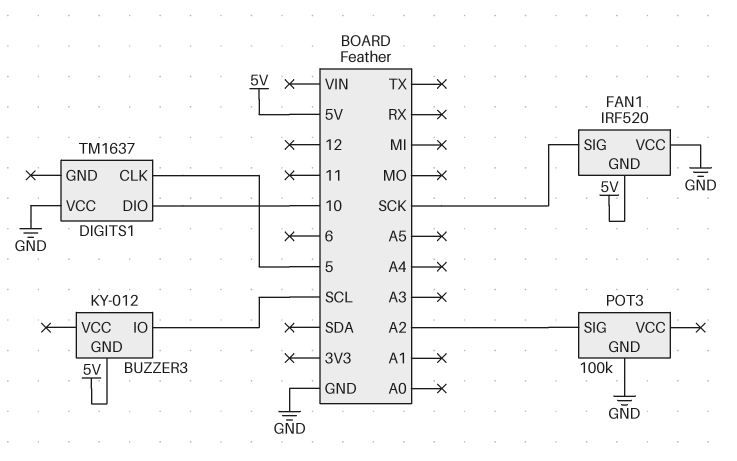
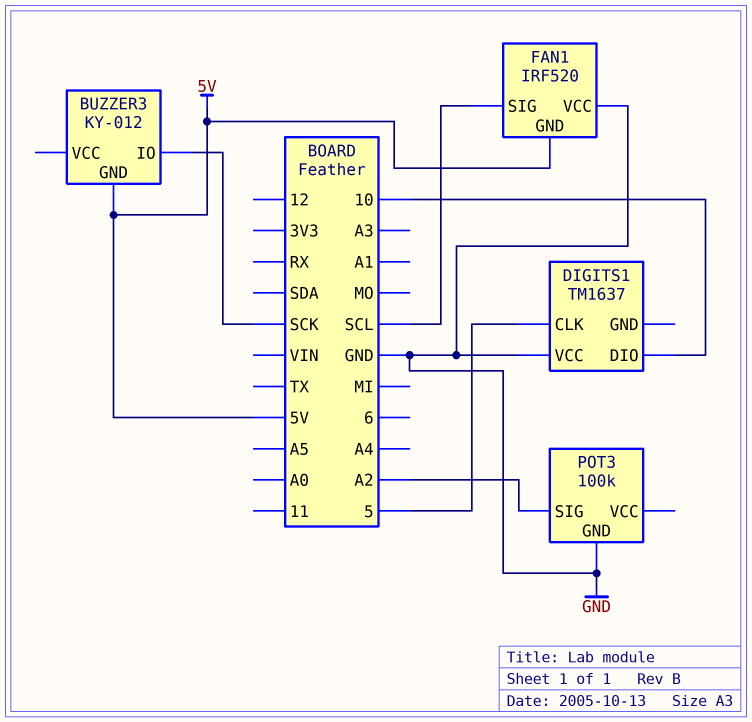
BUZZER3 pin IO: SCL -> SCK
FAN1 pin SIG: SCK -> SCL

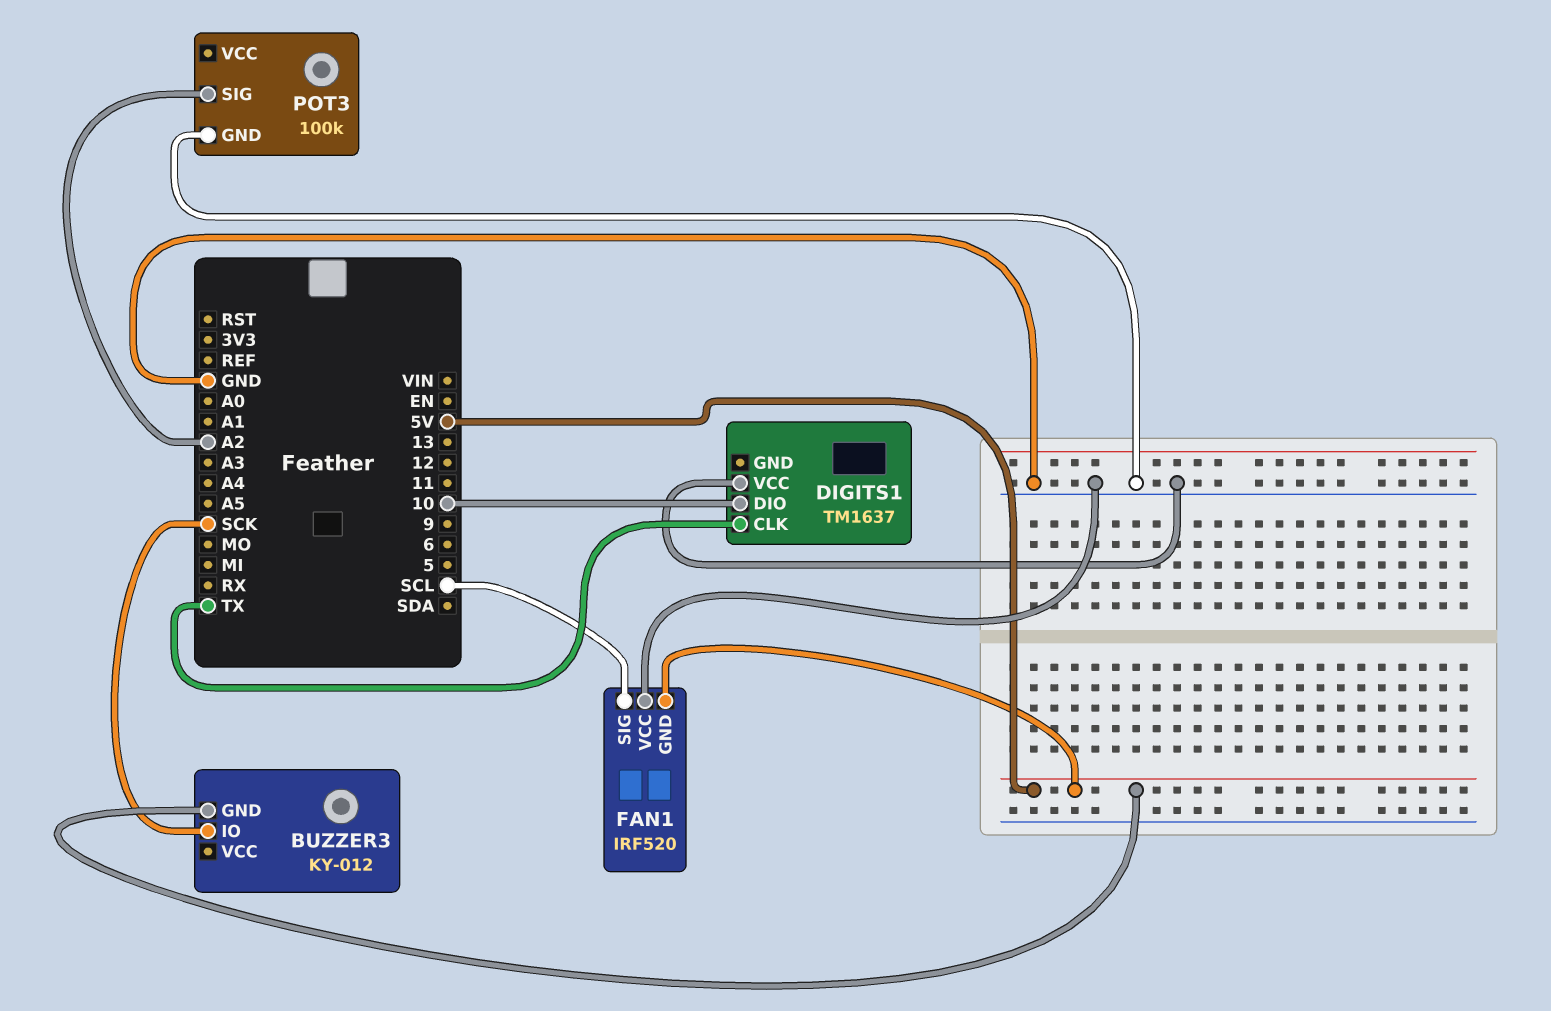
DIGITS1 pin CLK: 5 -> TX

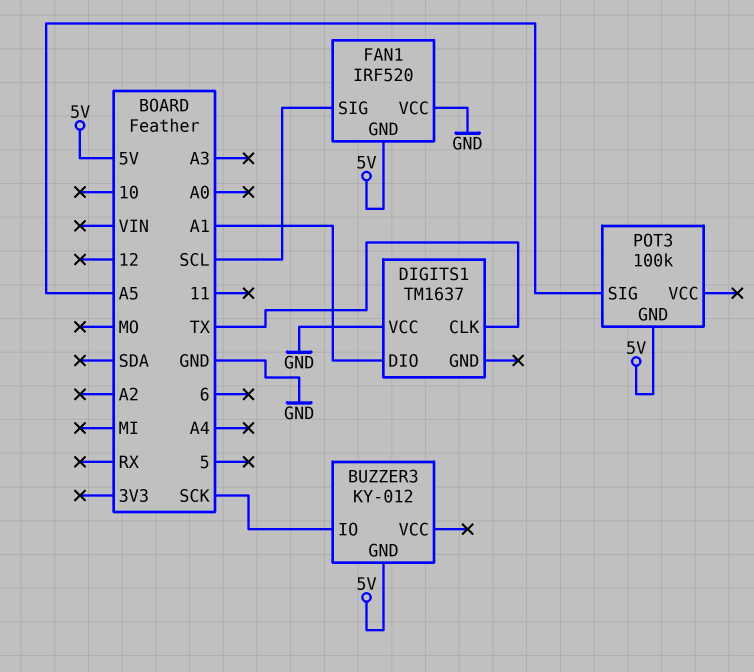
DIGITS1 pin DIO: 10 -> A1
POT3 pin GND: GND -> 5V
POT3 pin SIG: A2 -> A5

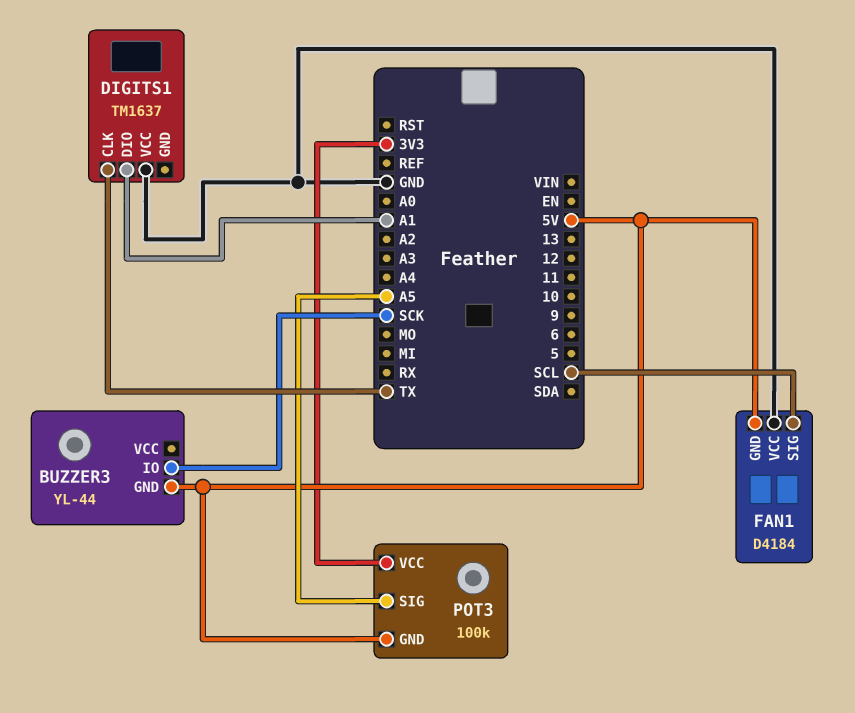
BUZZER3: KY-012 -> YL-44
FAN1: IRF520 -> D4184
POT3 pin VCC: none -> 3V3

